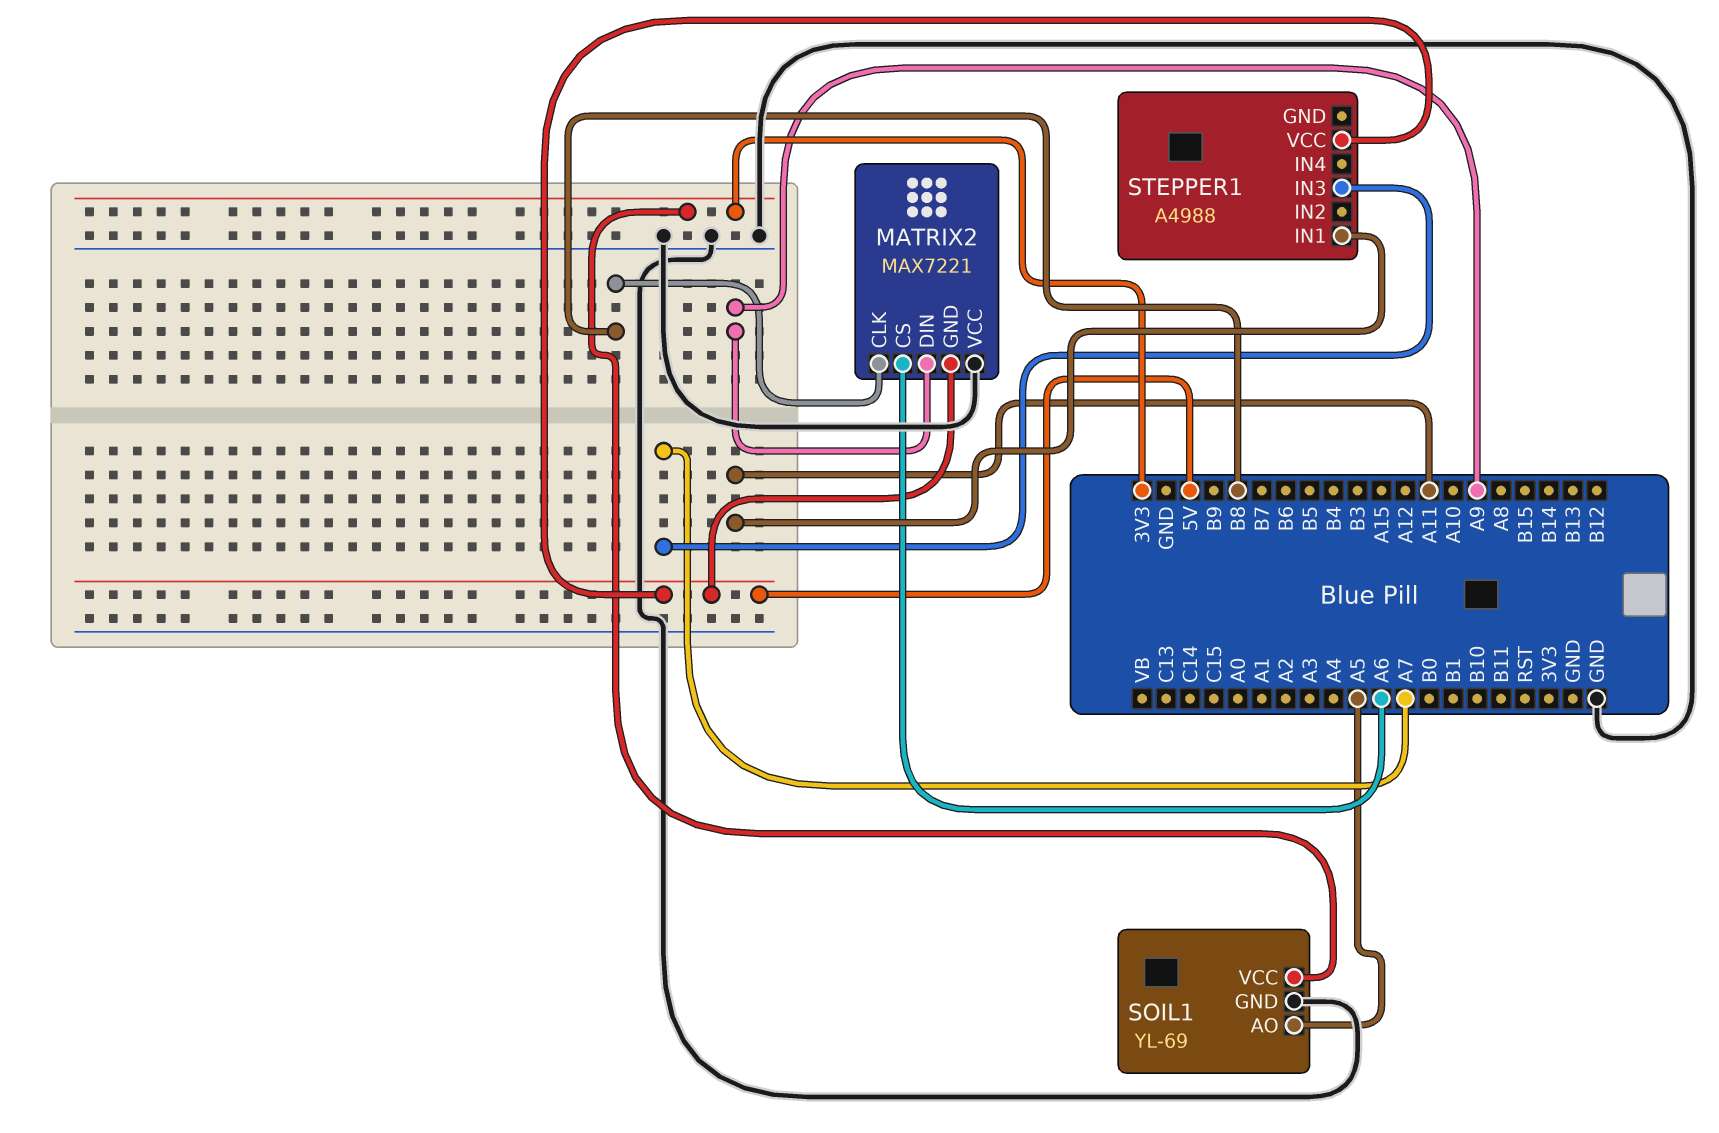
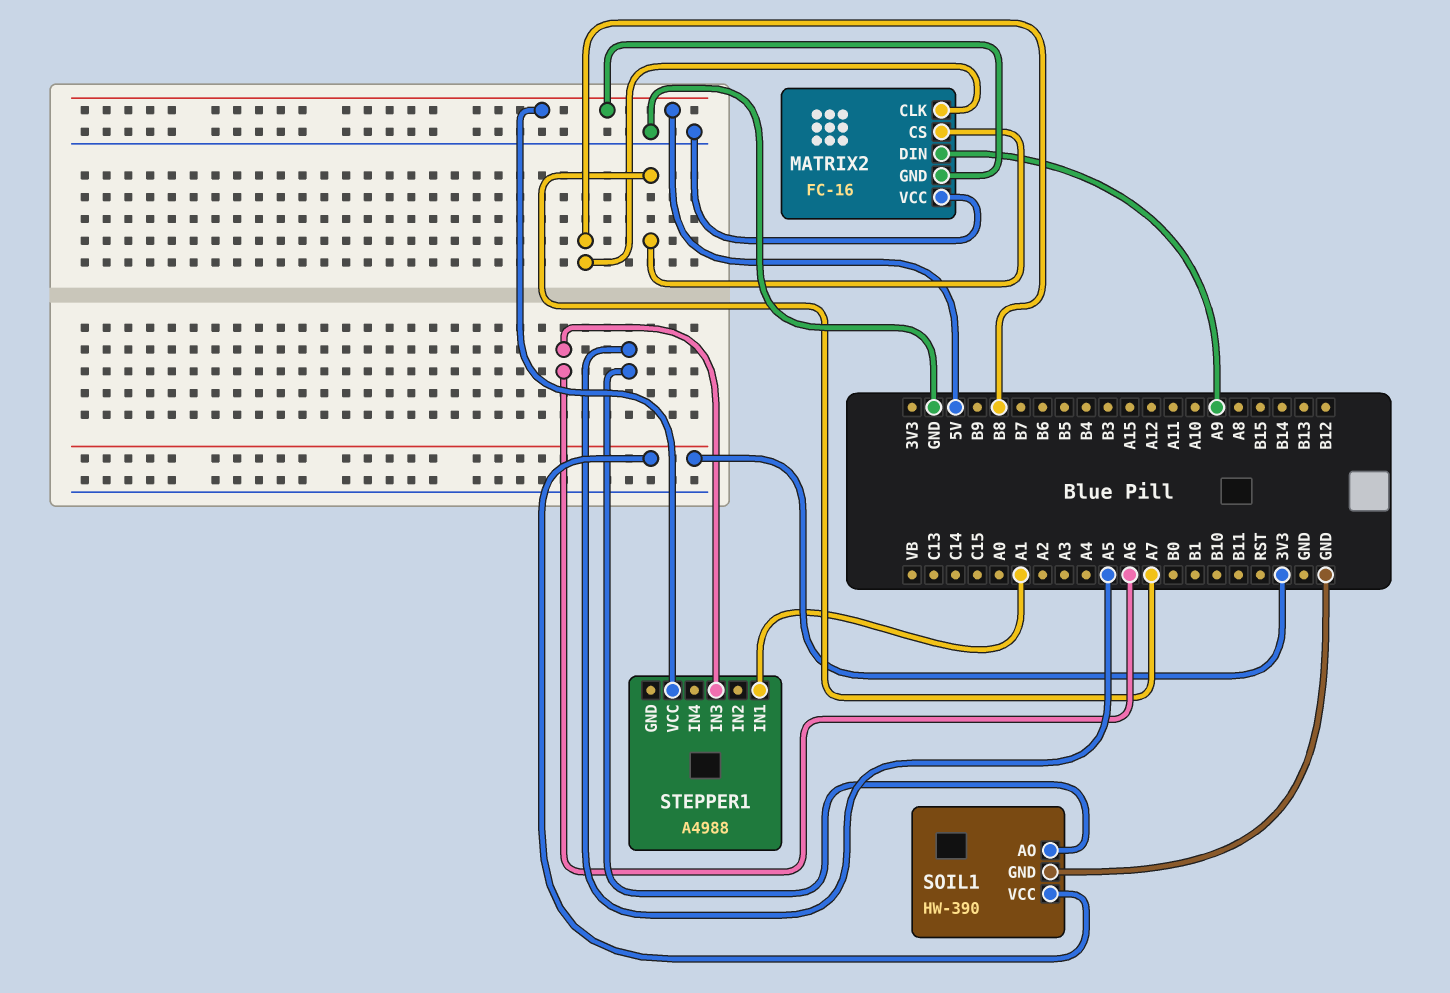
MATRIX2: MAX7221 -> FC-16
MATRIX2 pin CS: A6 -> A7
SOIL1: YL-69 -> HW-390
STEPPER1 pin IN1: A11 -> A1
STEPPER1 pin IN3: A7 -> A6

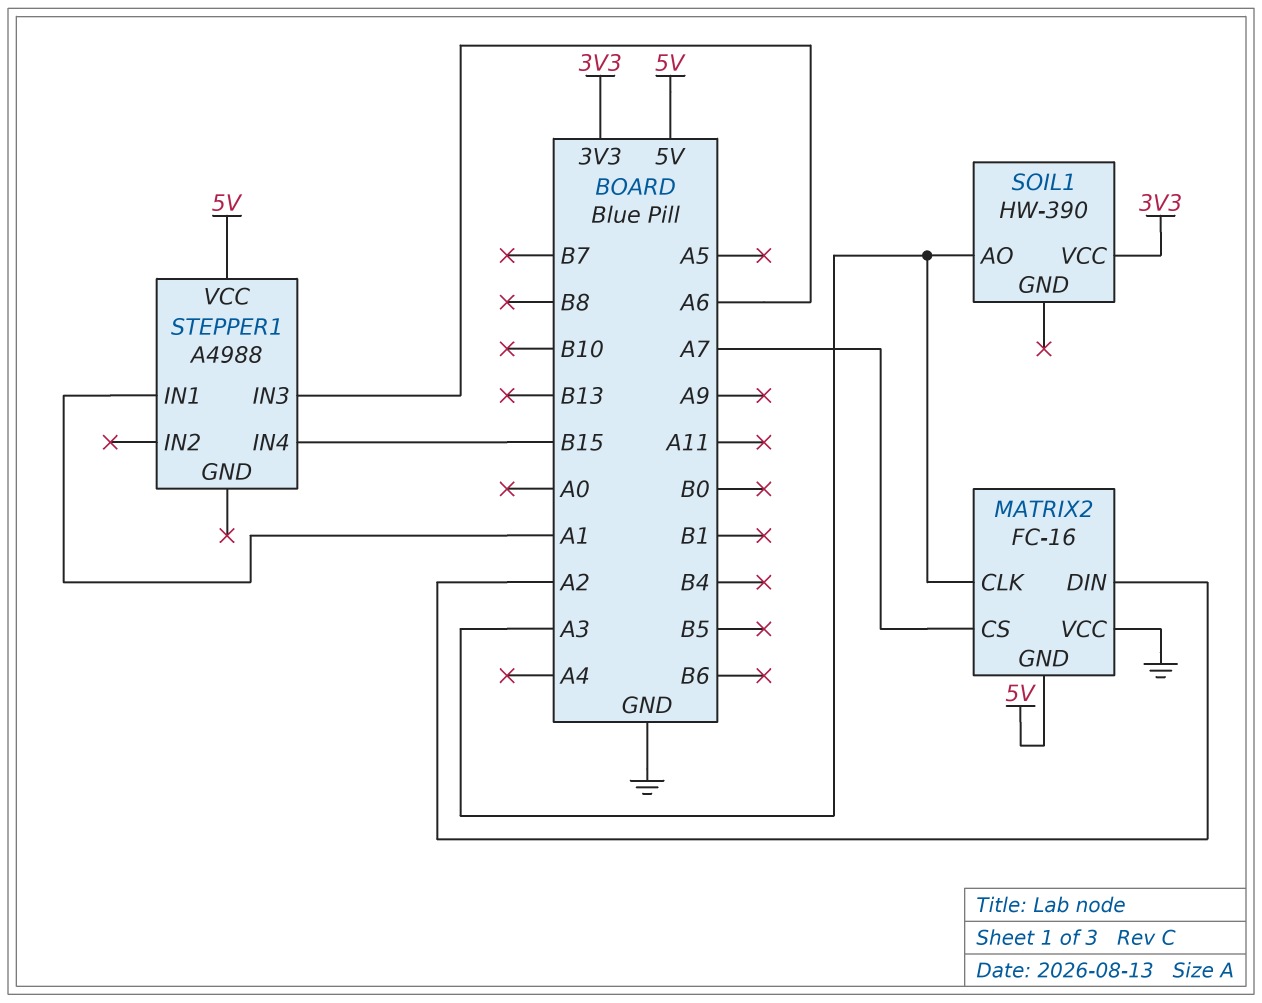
MATRIX2 pin CLK: B8 -> A3
MATRIX2 pin DIN: A9 -> A2
SOIL1 pin AO: A5 -> A3
SOIL1 pin GND: GND -> none
STEPPER1 pin IN4: none -> B15

